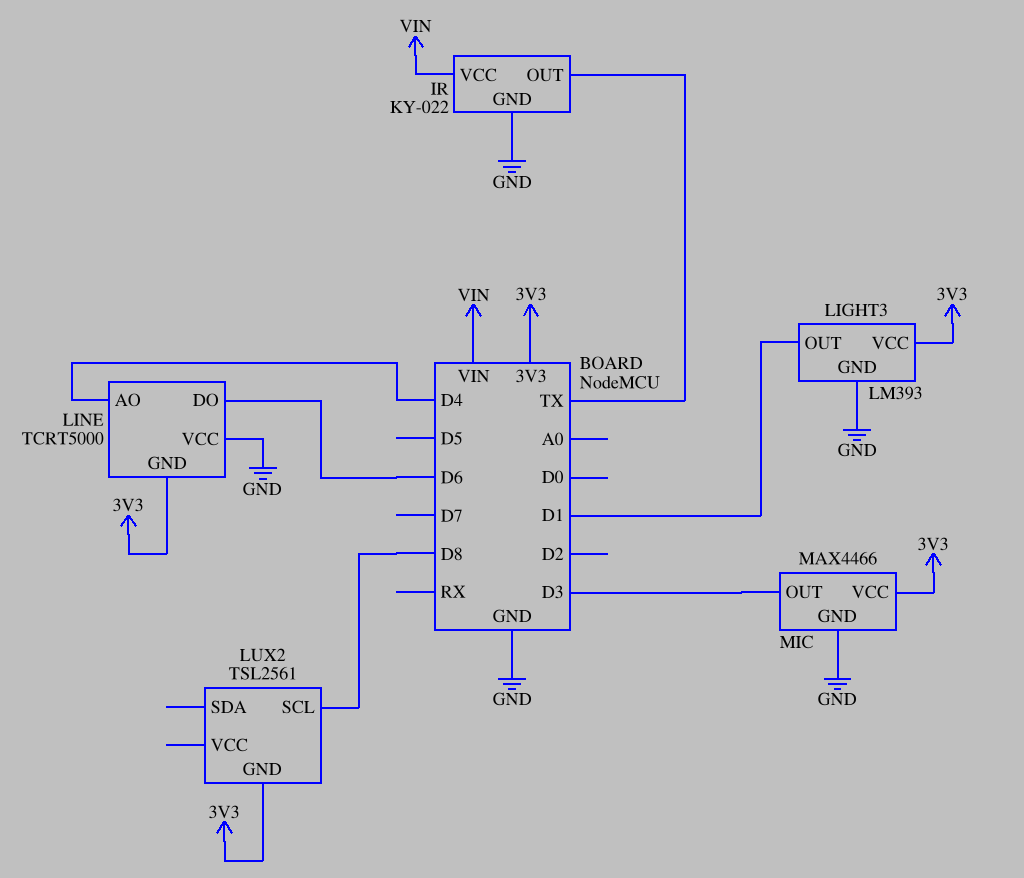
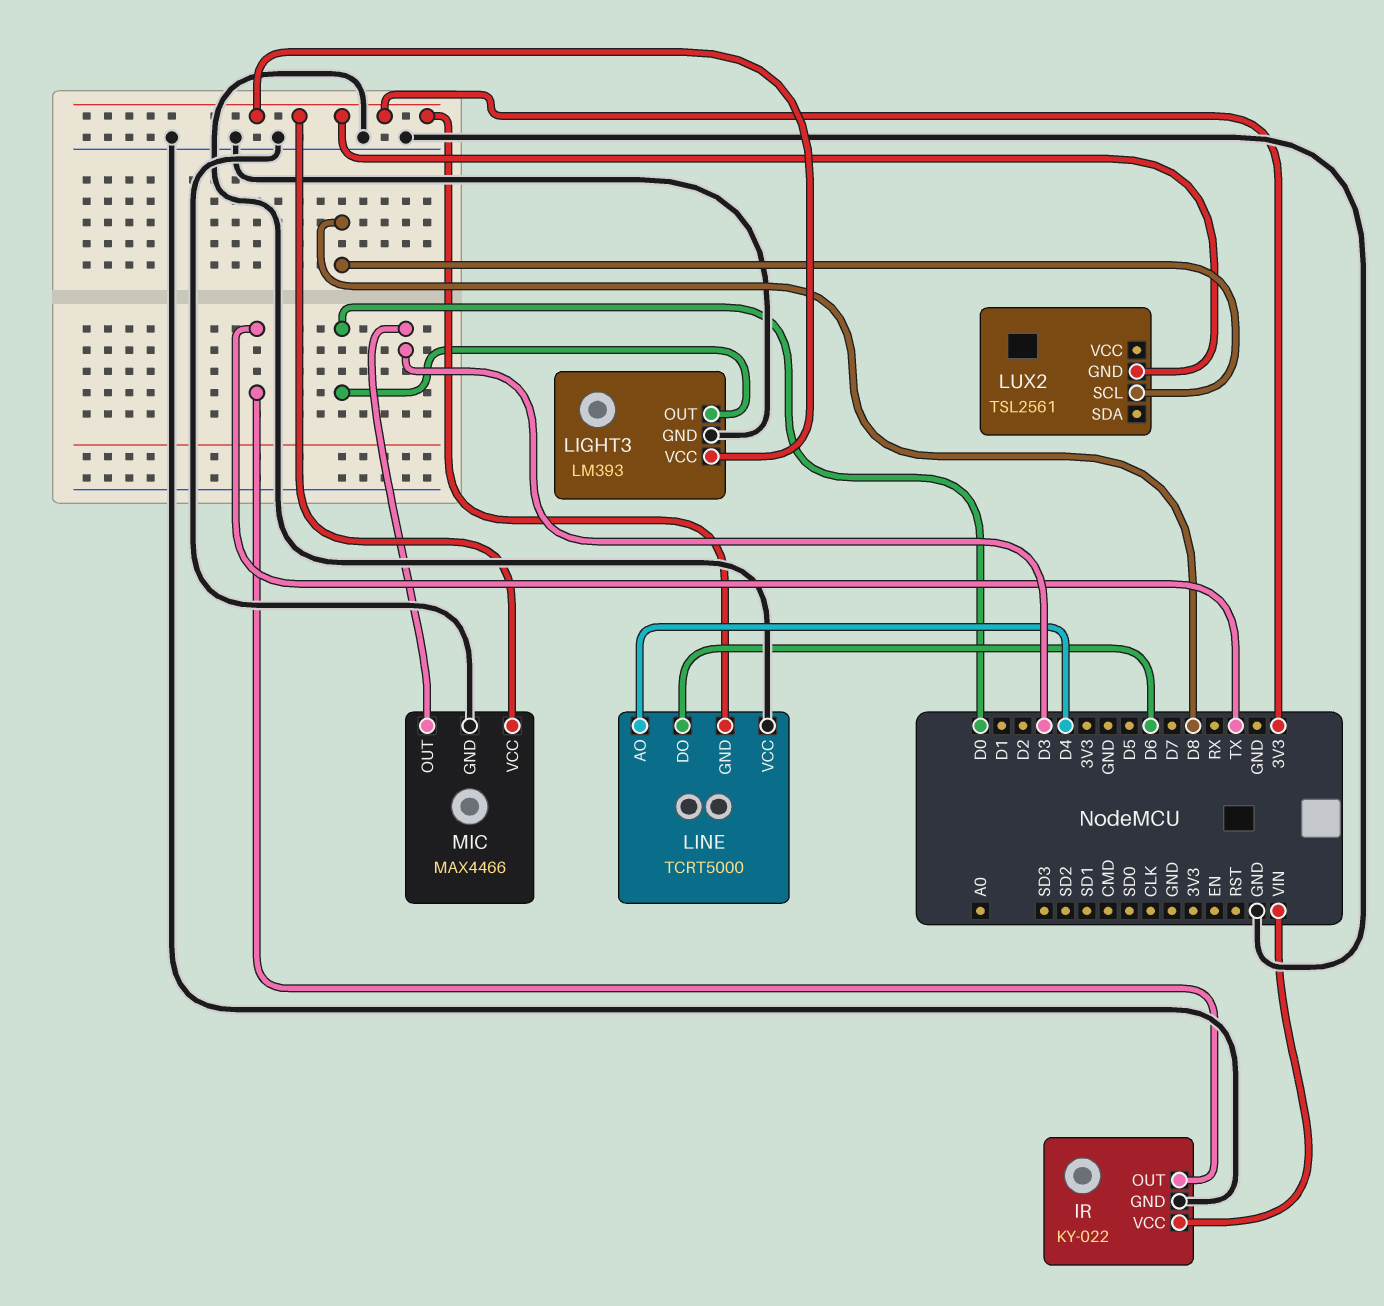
LIGHT3 pin OUT: D1 -> D0

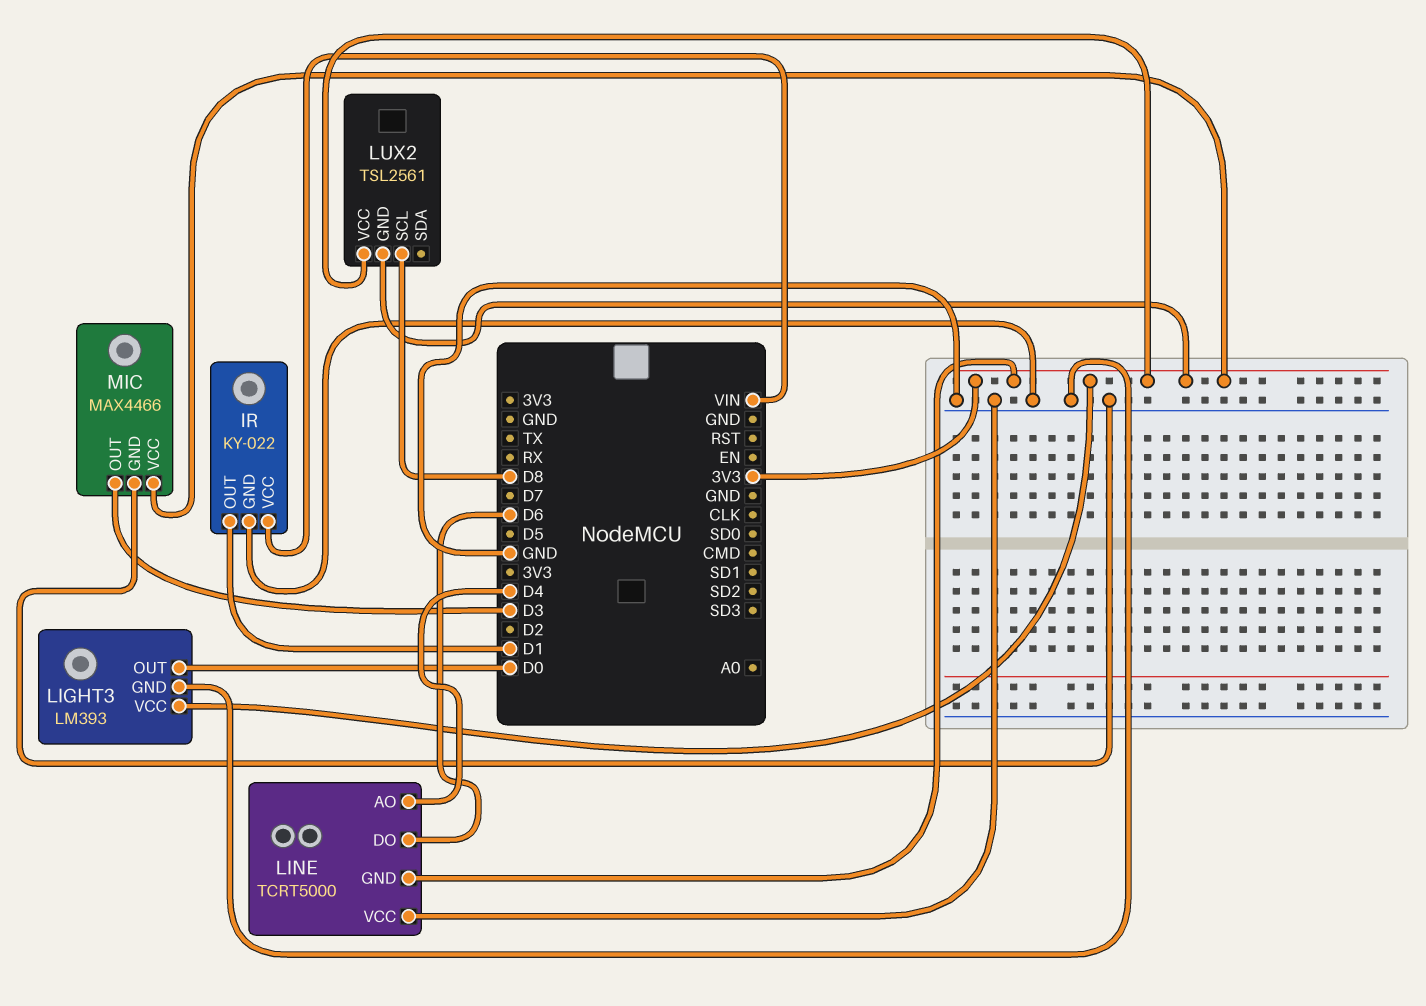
IR pin OUT: TX -> D1
LUX2 pin VCC: none -> 3V3

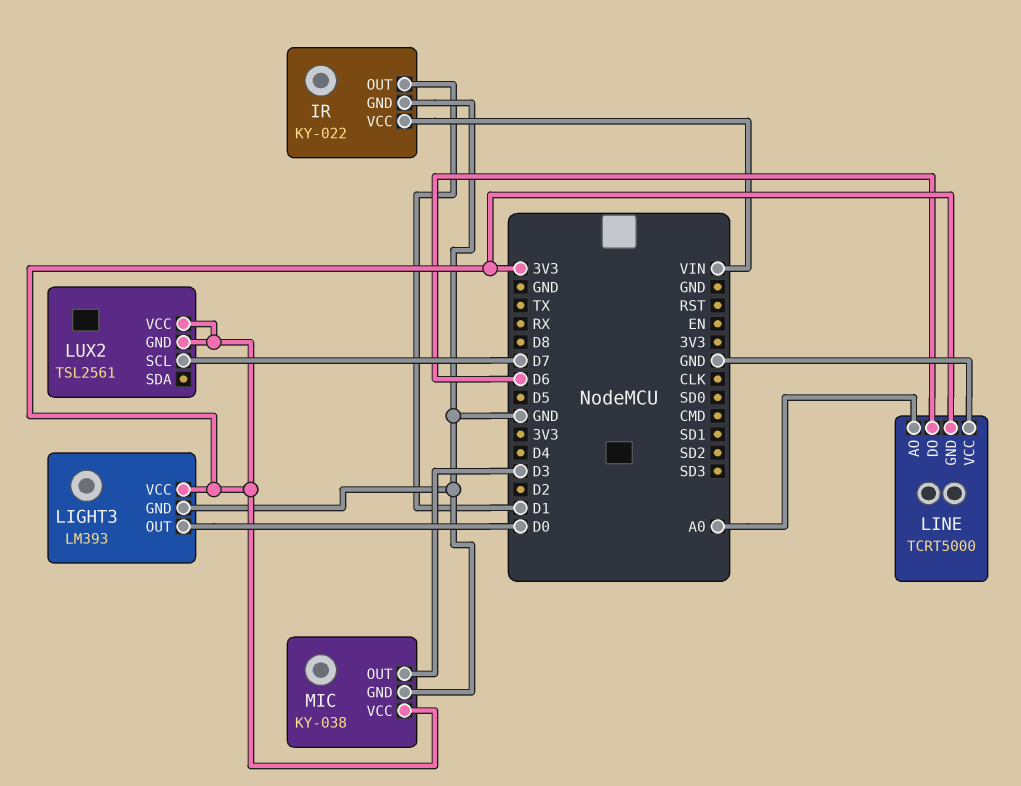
LINE pin AO: D4 -> A0
LUX2 pin SCL: D8 -> D7
MIC: MAX4466 -> KY-038

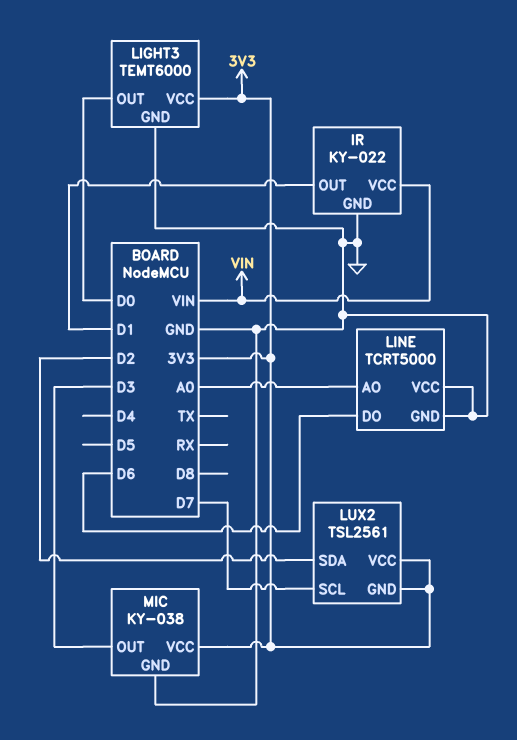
LIGHT3: LM393 -> TEMT6000
LINE pin GND: 3V3 -> GND
LUX2 pin SDA: none -> D2

